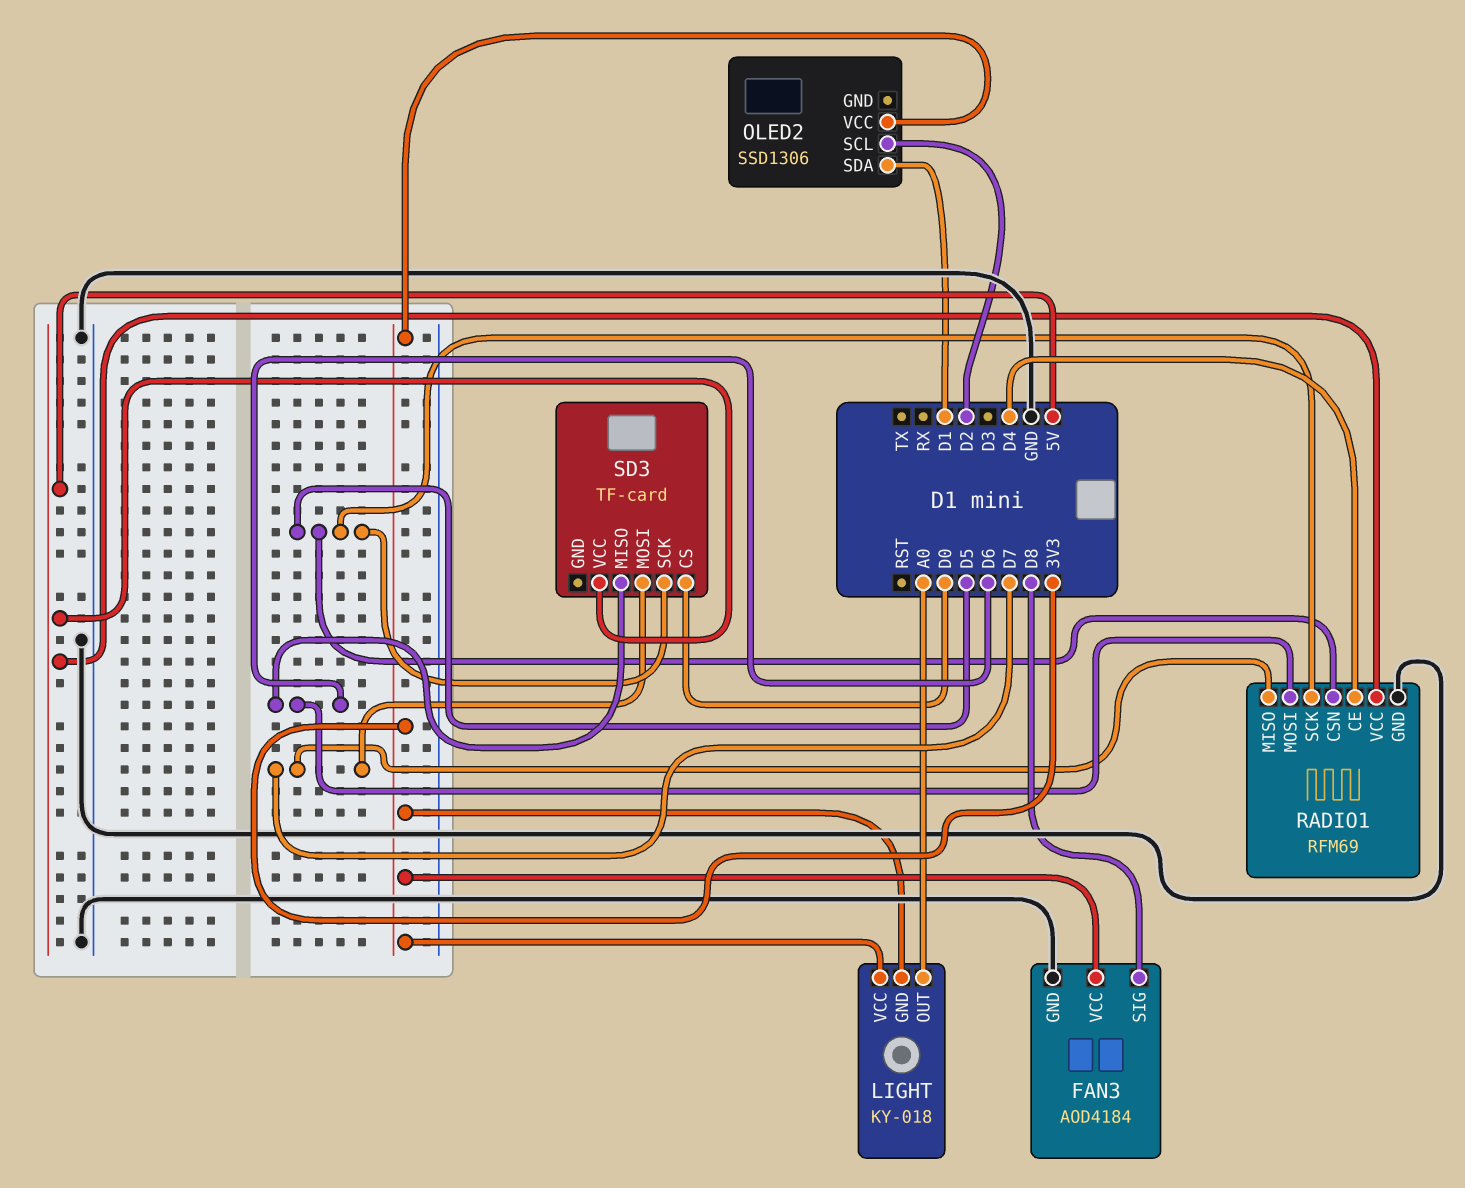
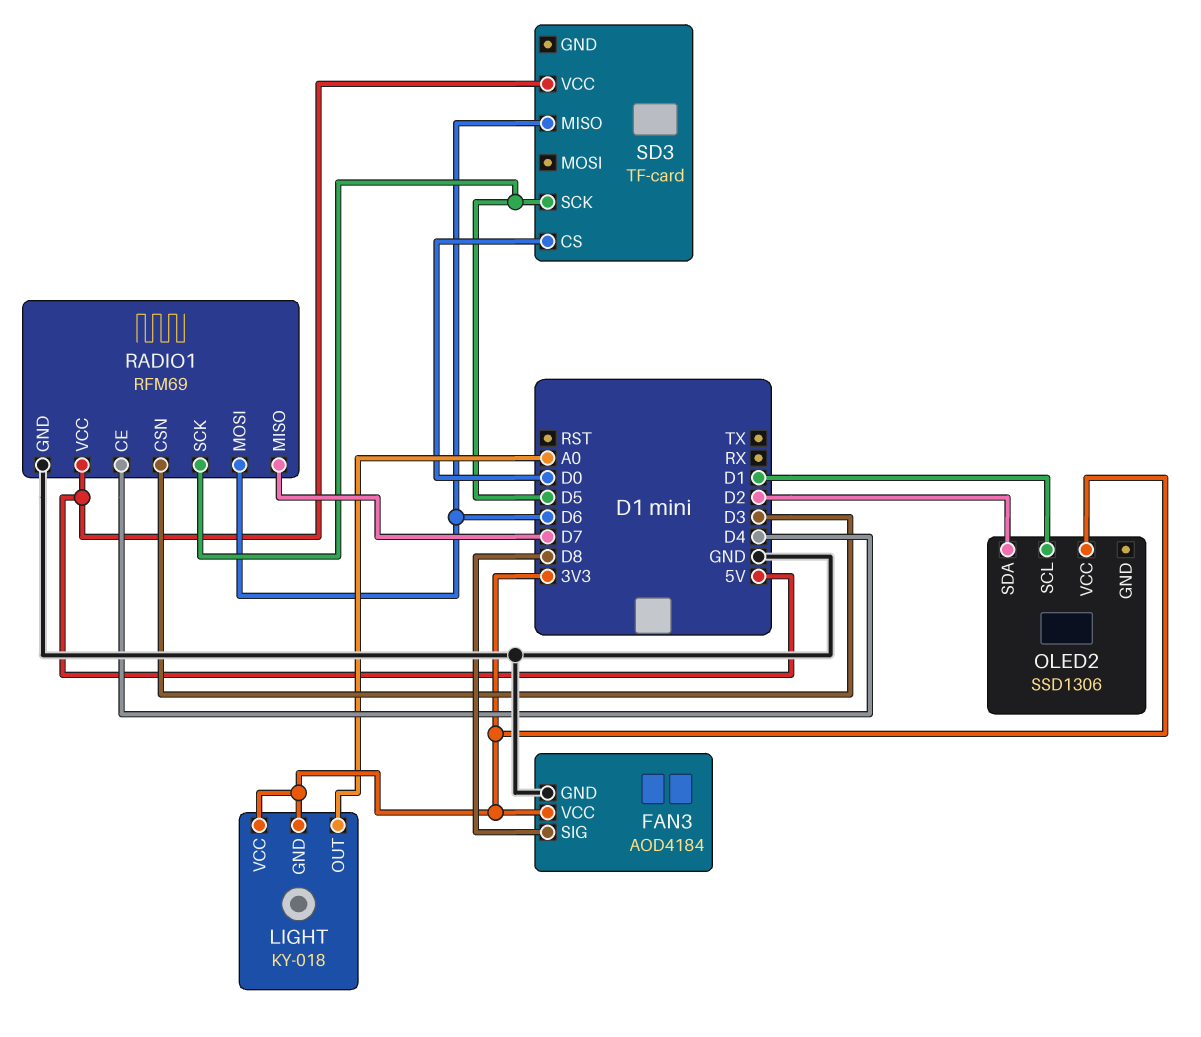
OLED2 pin SCL: D2 -> D1
OLED2 pin SDA: D1 -> D2
RADIO1 pin CSN: D5 -> D3
SD3 pin MOSI: D7 -> none

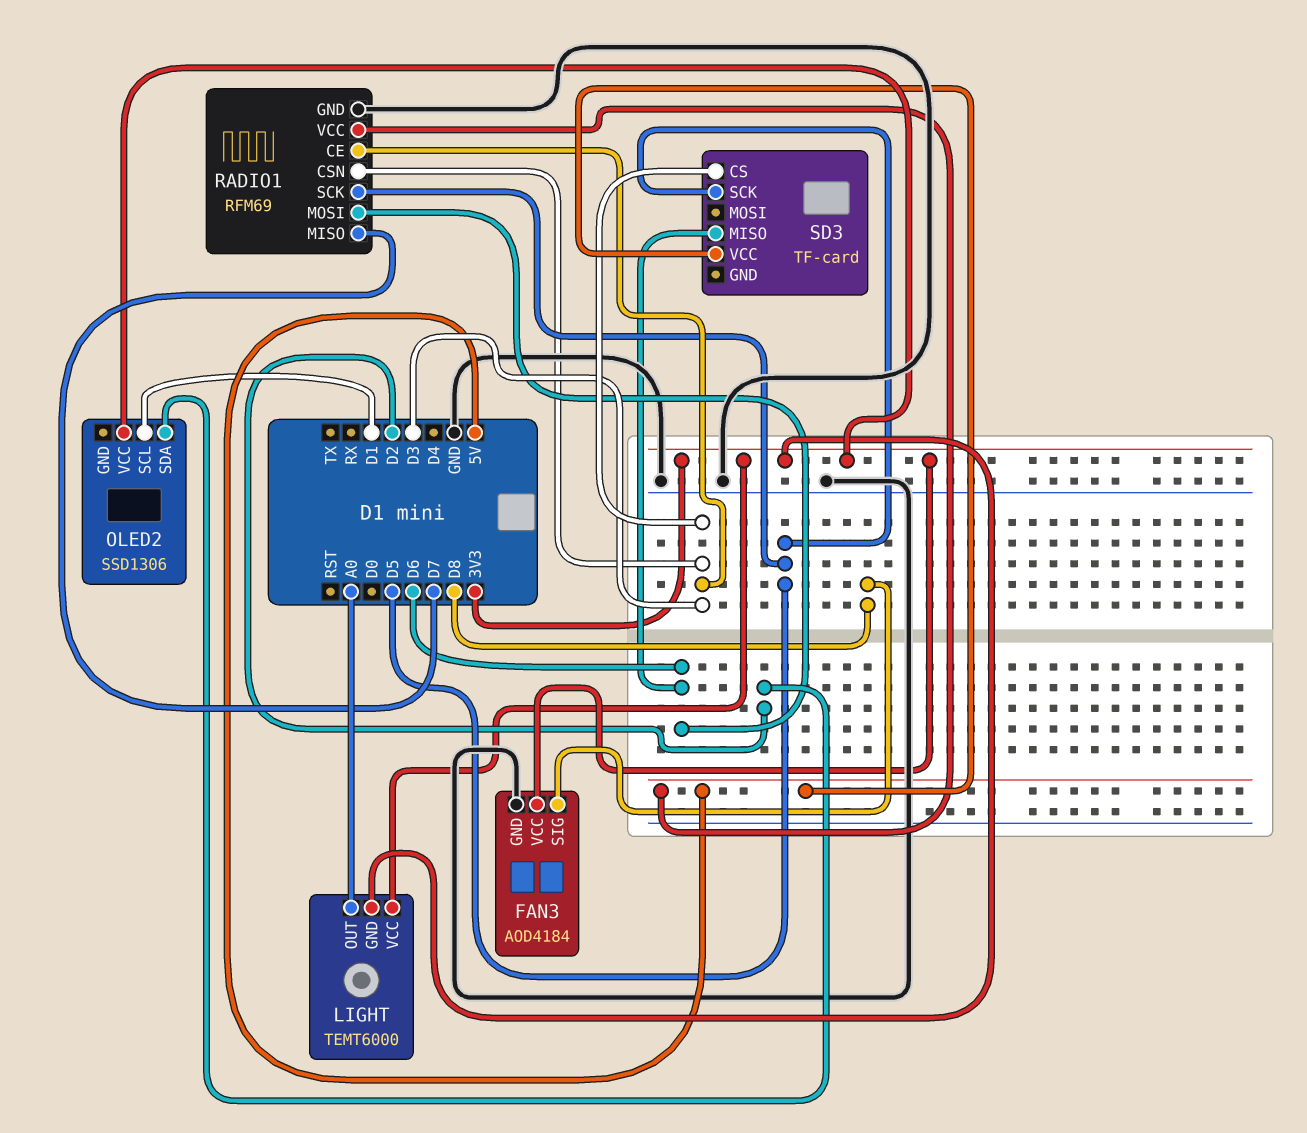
LIGHT: KY-018 -> TEMT6000
RADIO1 pin CE: D4 -> D3
SD3 pin CS: D0 -> D3

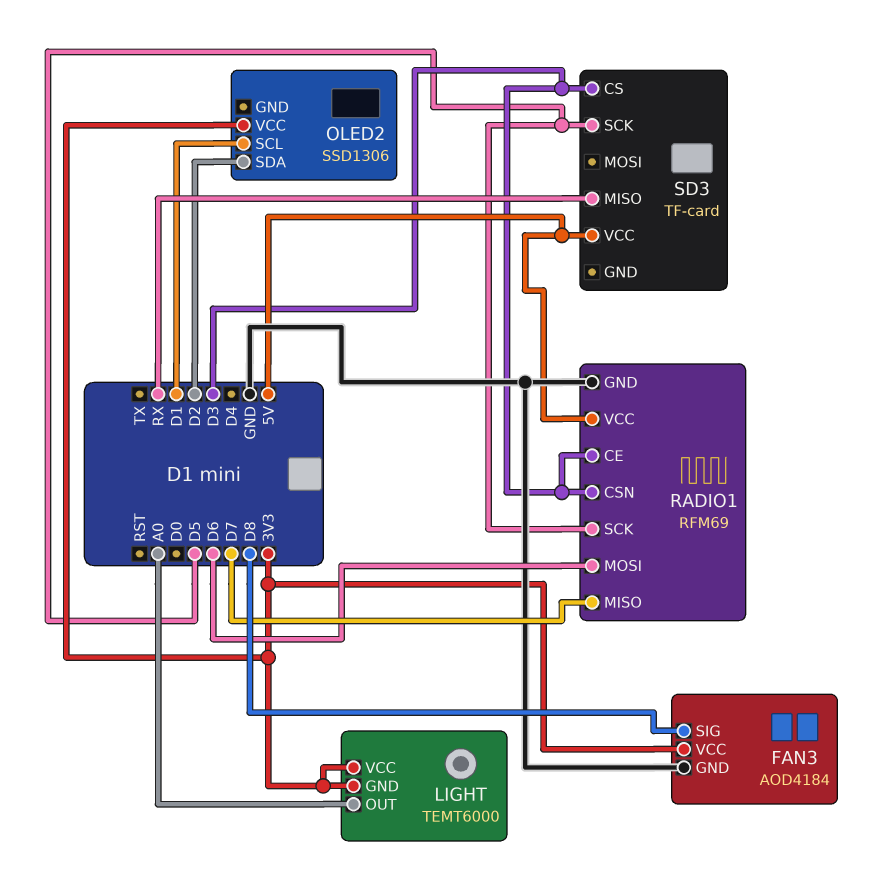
SD3 pin MISO: D6 -> RX

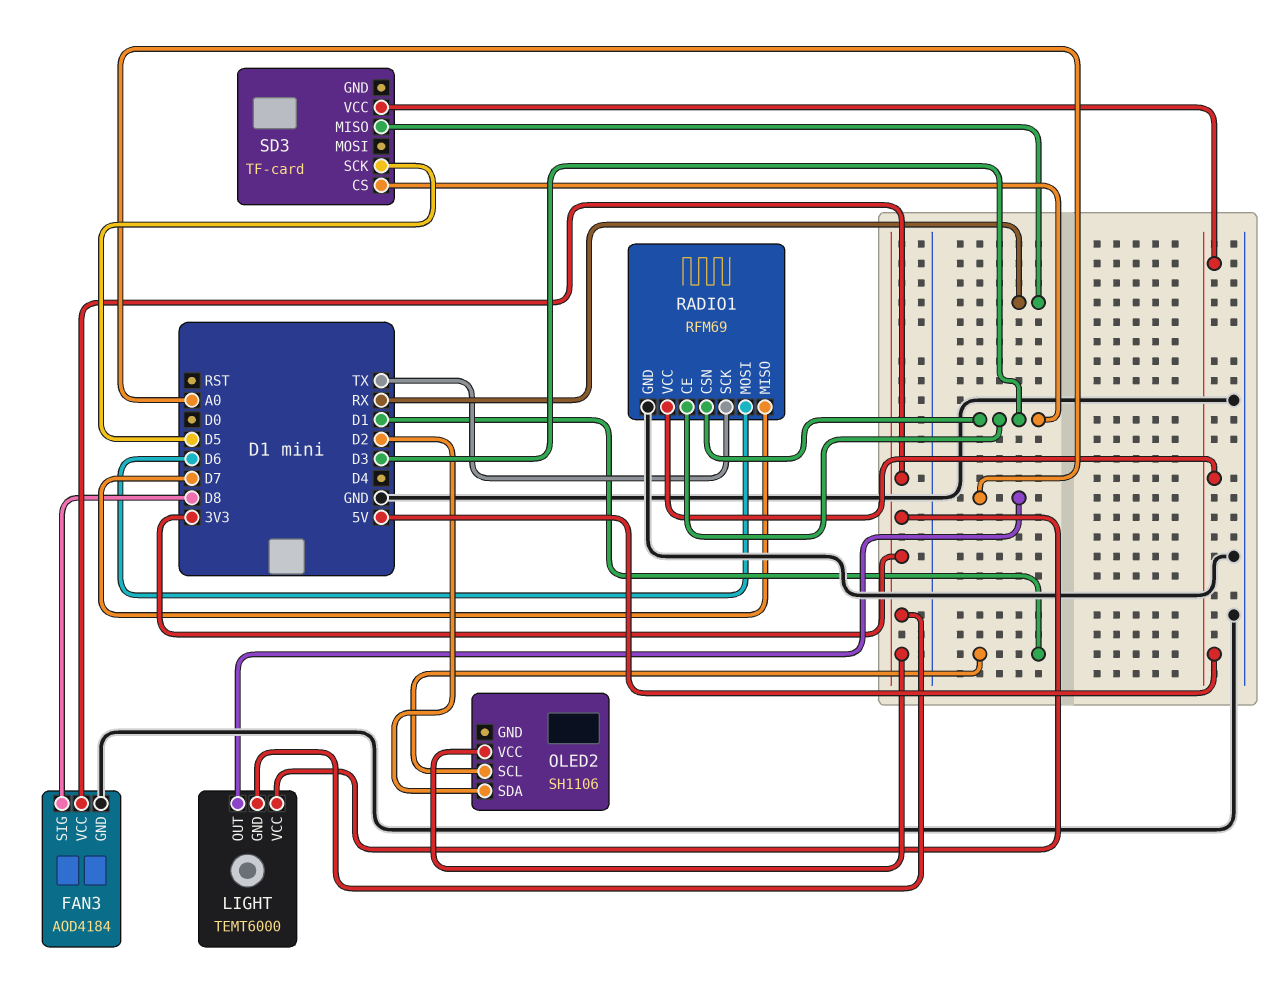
OLED2: SSD1306 -> SH1106
RADIO1 pin SCK: D5 -> TX

